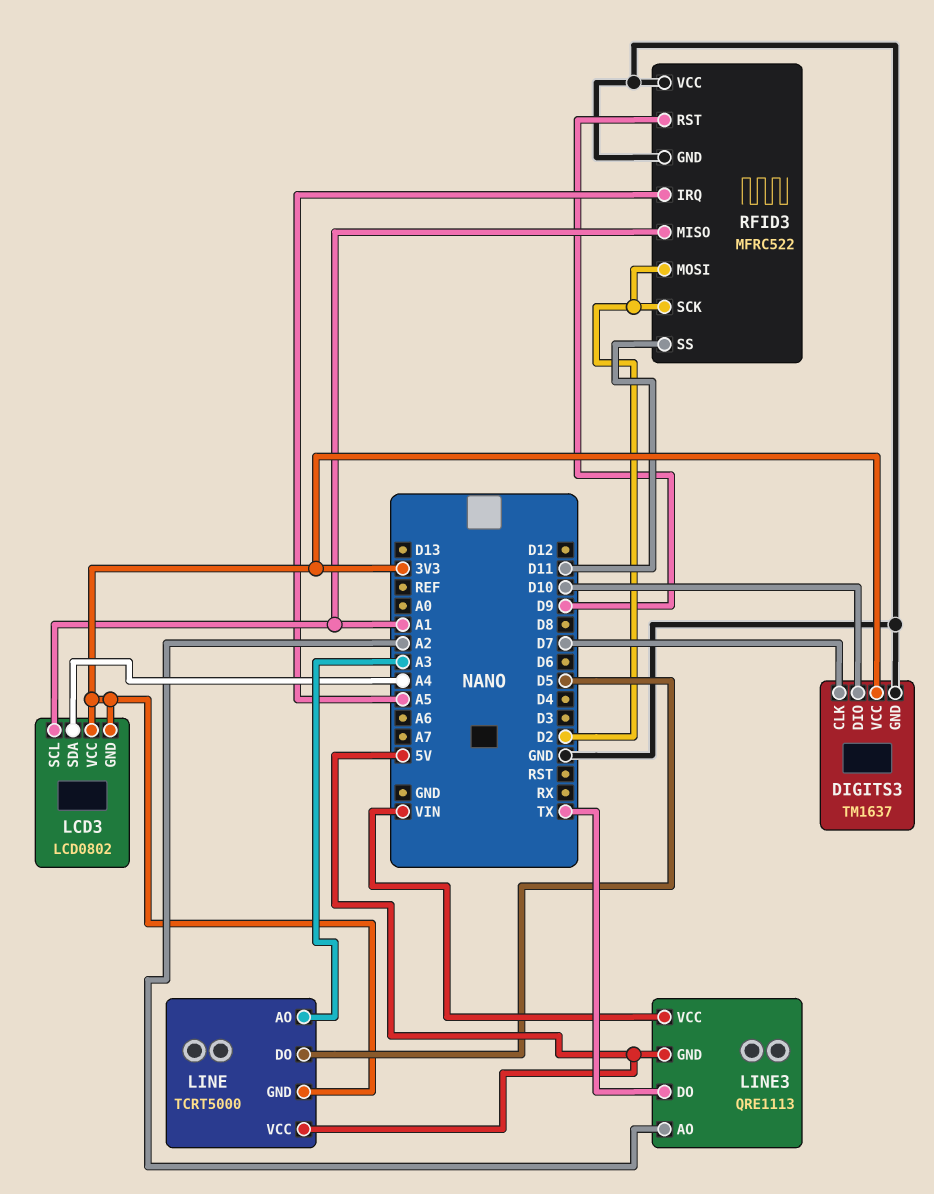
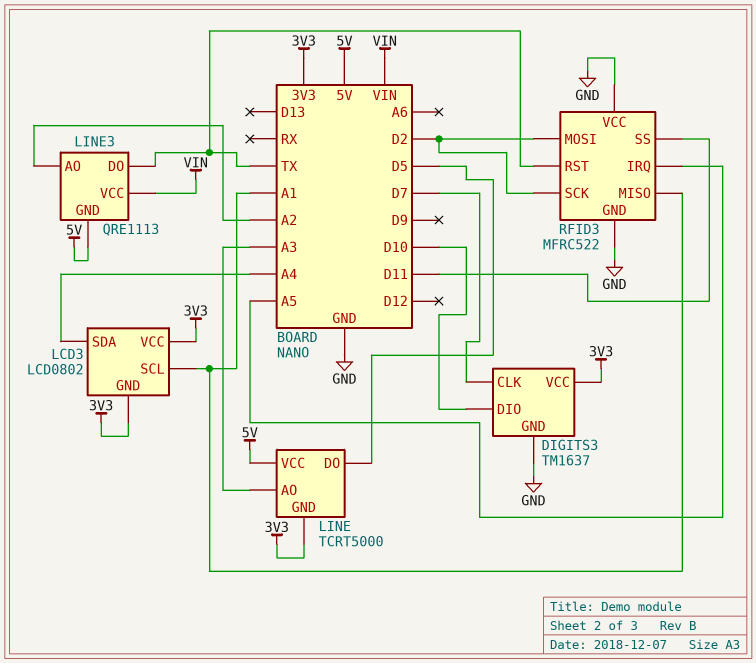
RFID3 pin RST: D9 -> TX

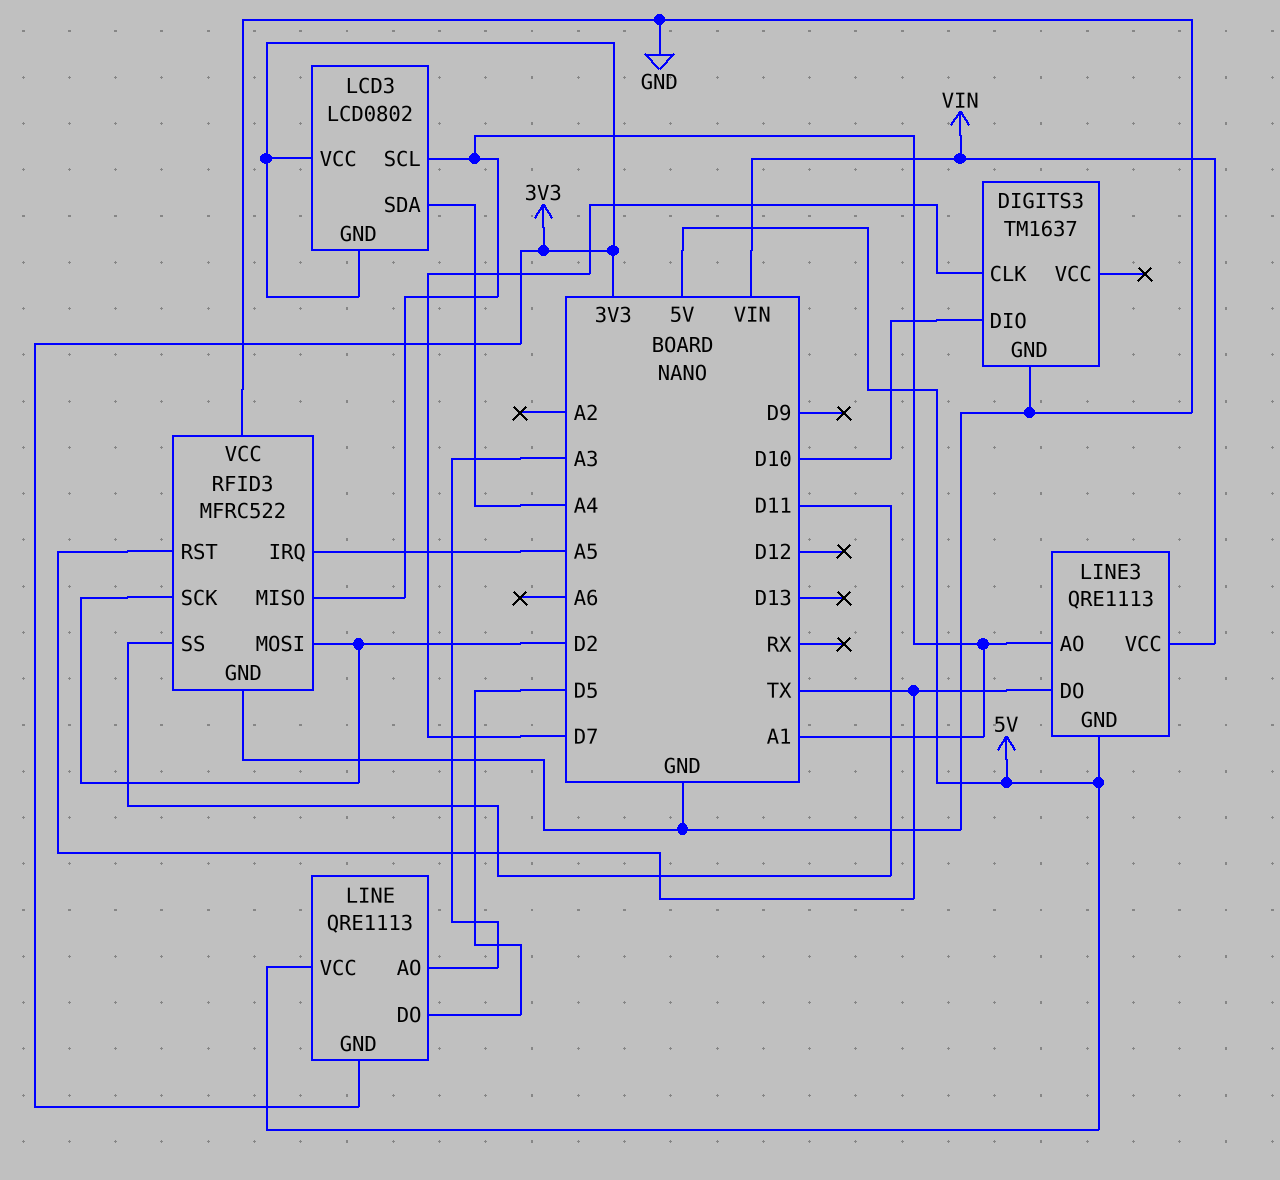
DIGITS3 pin VCC: 3V3 -> none
LINE: TCRT5000 -> QRE1113
LINE3 pin AO: A2 -> A1

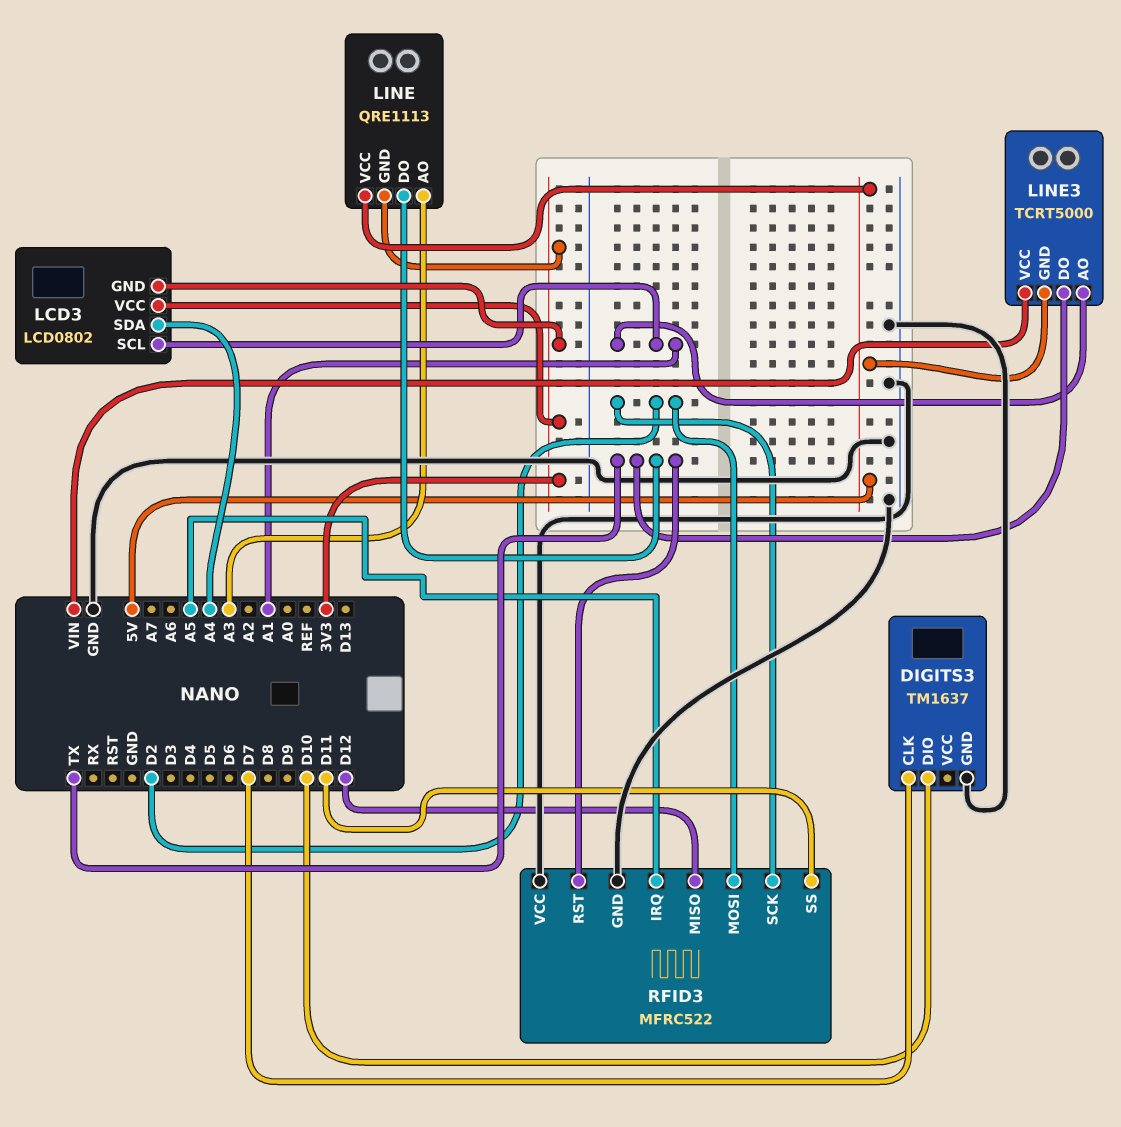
LINE pin DO: D5 -> TX
LINE3: QRE1113 -> TCRT5000
RFID3 pin MISO: A1 -> D12

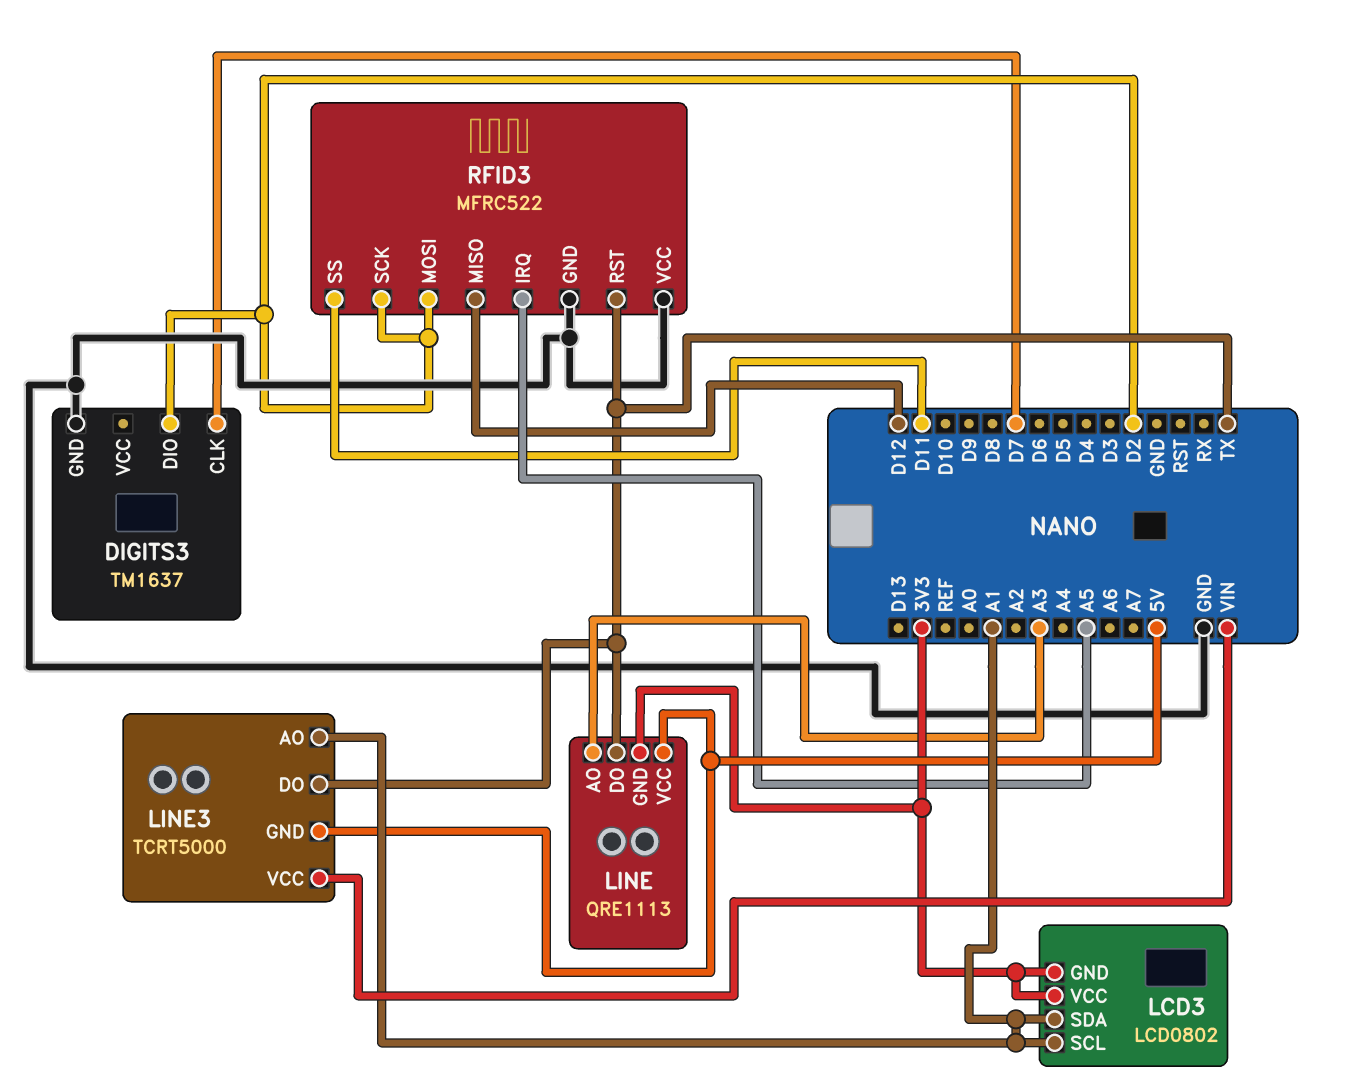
DIGITS3 pin DIO: D10 -> D2
LCD3 pin SDA: A4 -> A1

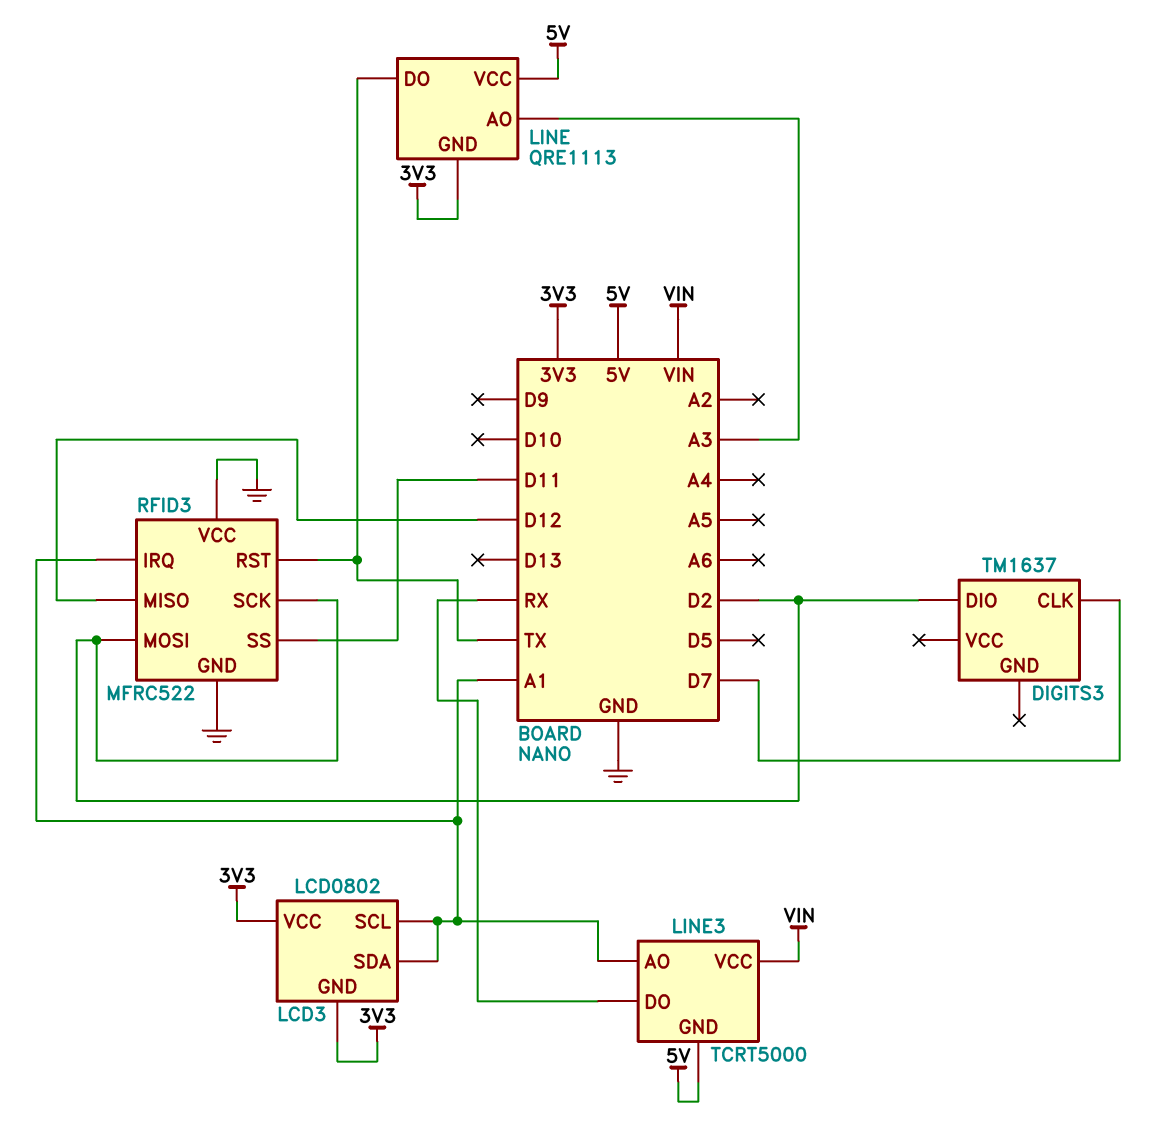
DIGITS3 pin GND: GND -> none
LINE3 pin DO: TX -> RX
RFID3 pin IRQ: A5 -> A1

